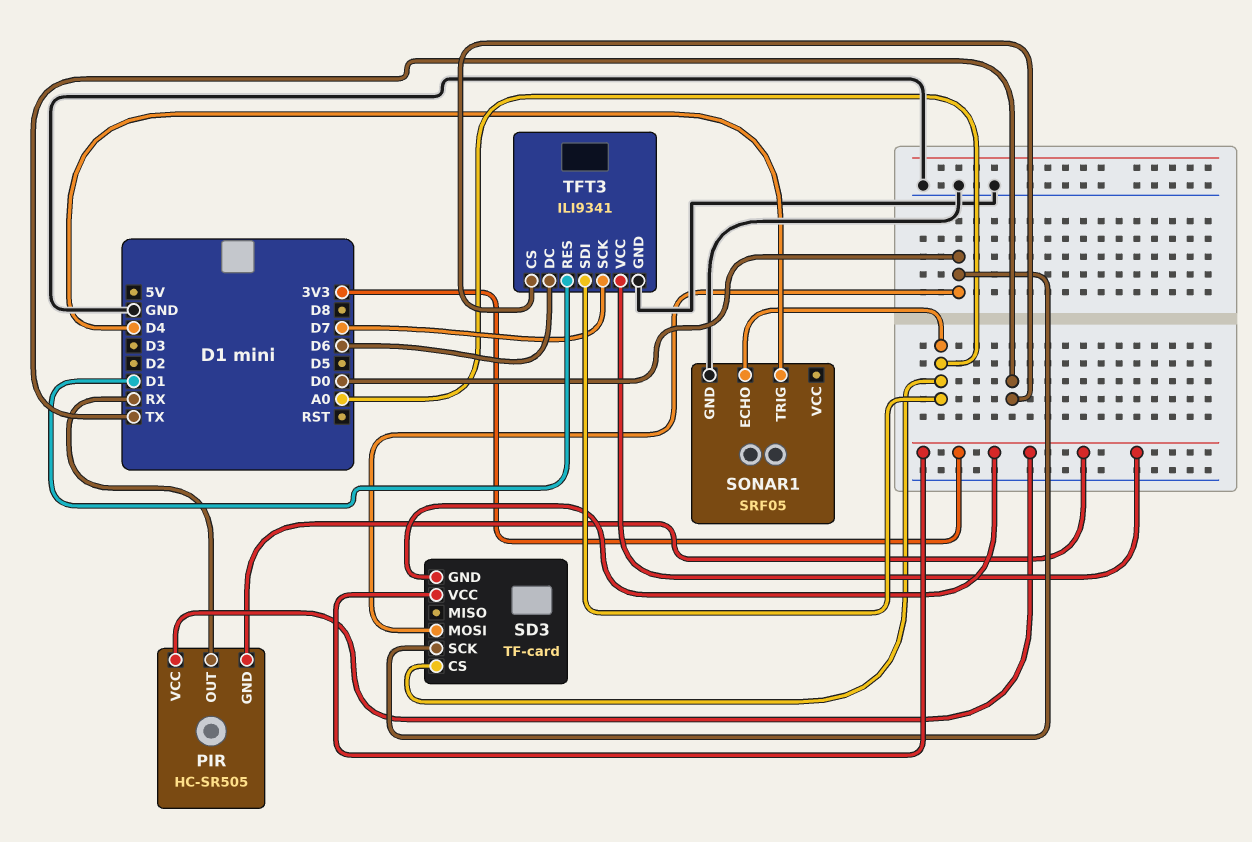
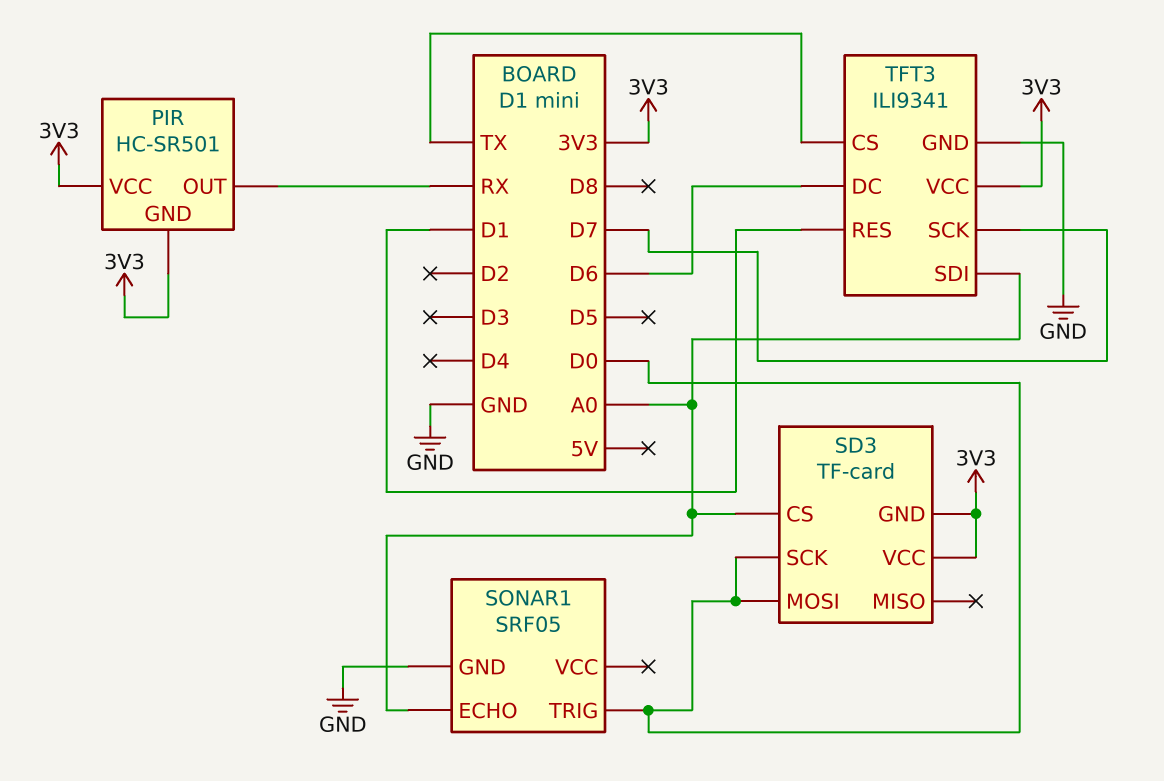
PIR: HC-SR505 -> HC-SR501
SONAR1 pin TRIG: D4 -> D0

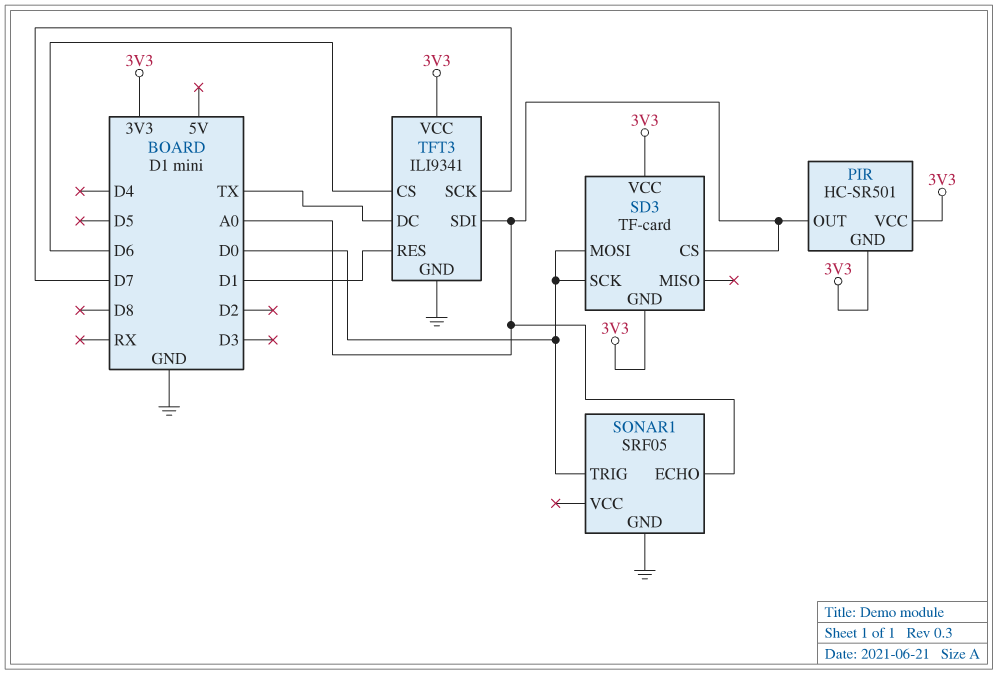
PIR pin OUT: RX -> A0
TFT3 pin CS: TX -> D6
TFT3 pin DC: D6 -> TX

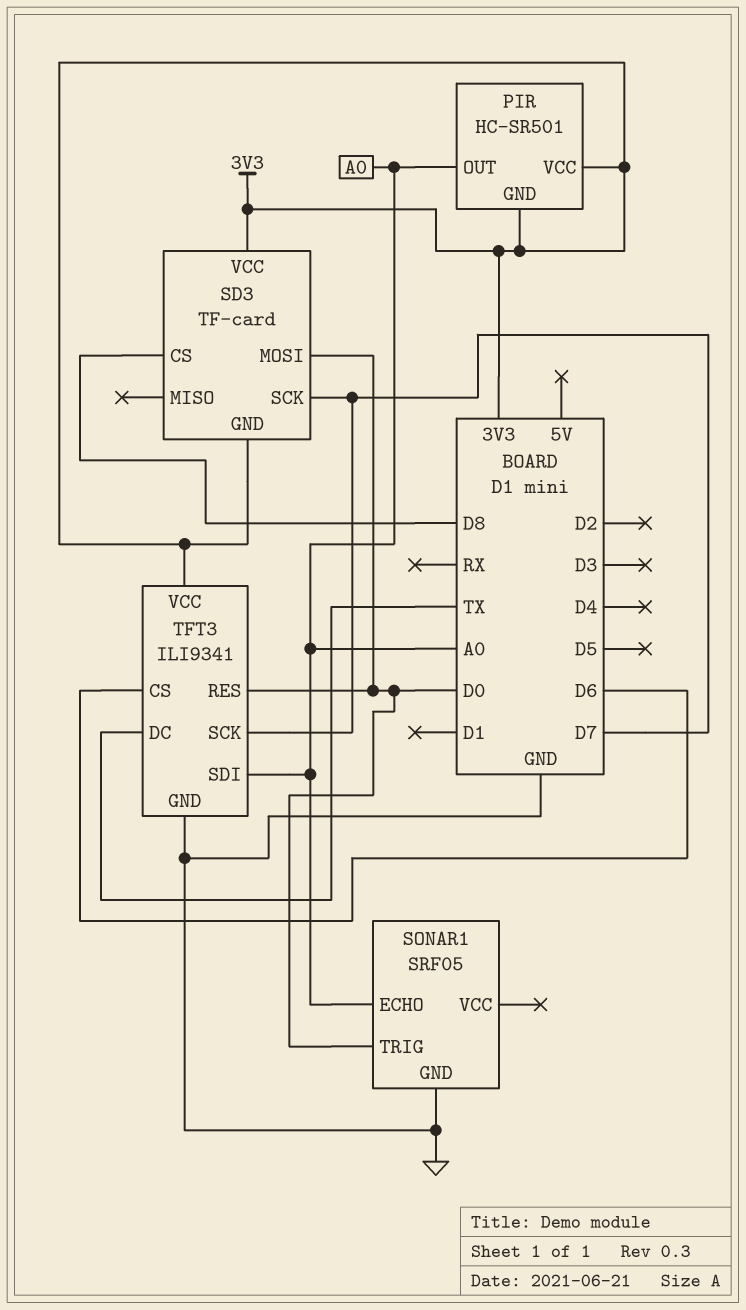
SD3 pin CS: A0 -> D8
SD3 pin SCK: D0 -> D7
TFT3 pin RES: D1 -> D0

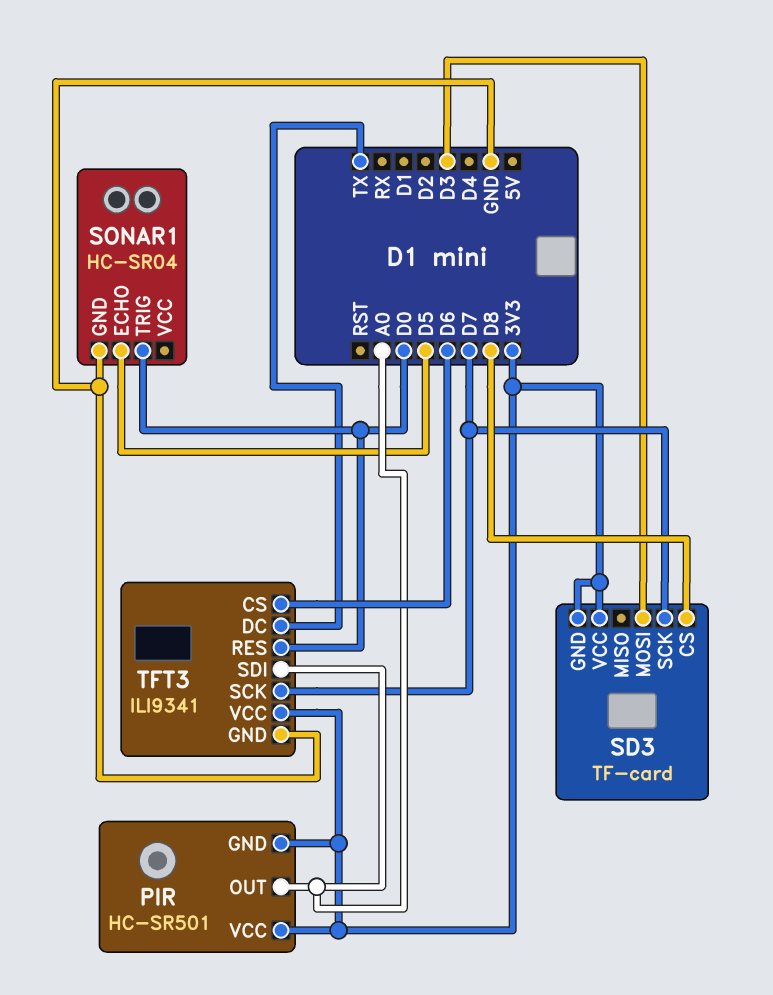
SD3 pin MOSI: D0 -> D3
SONAR1: SRF05 -> HC-SR04
SONAR1 pin ECHO: A0 -> D5

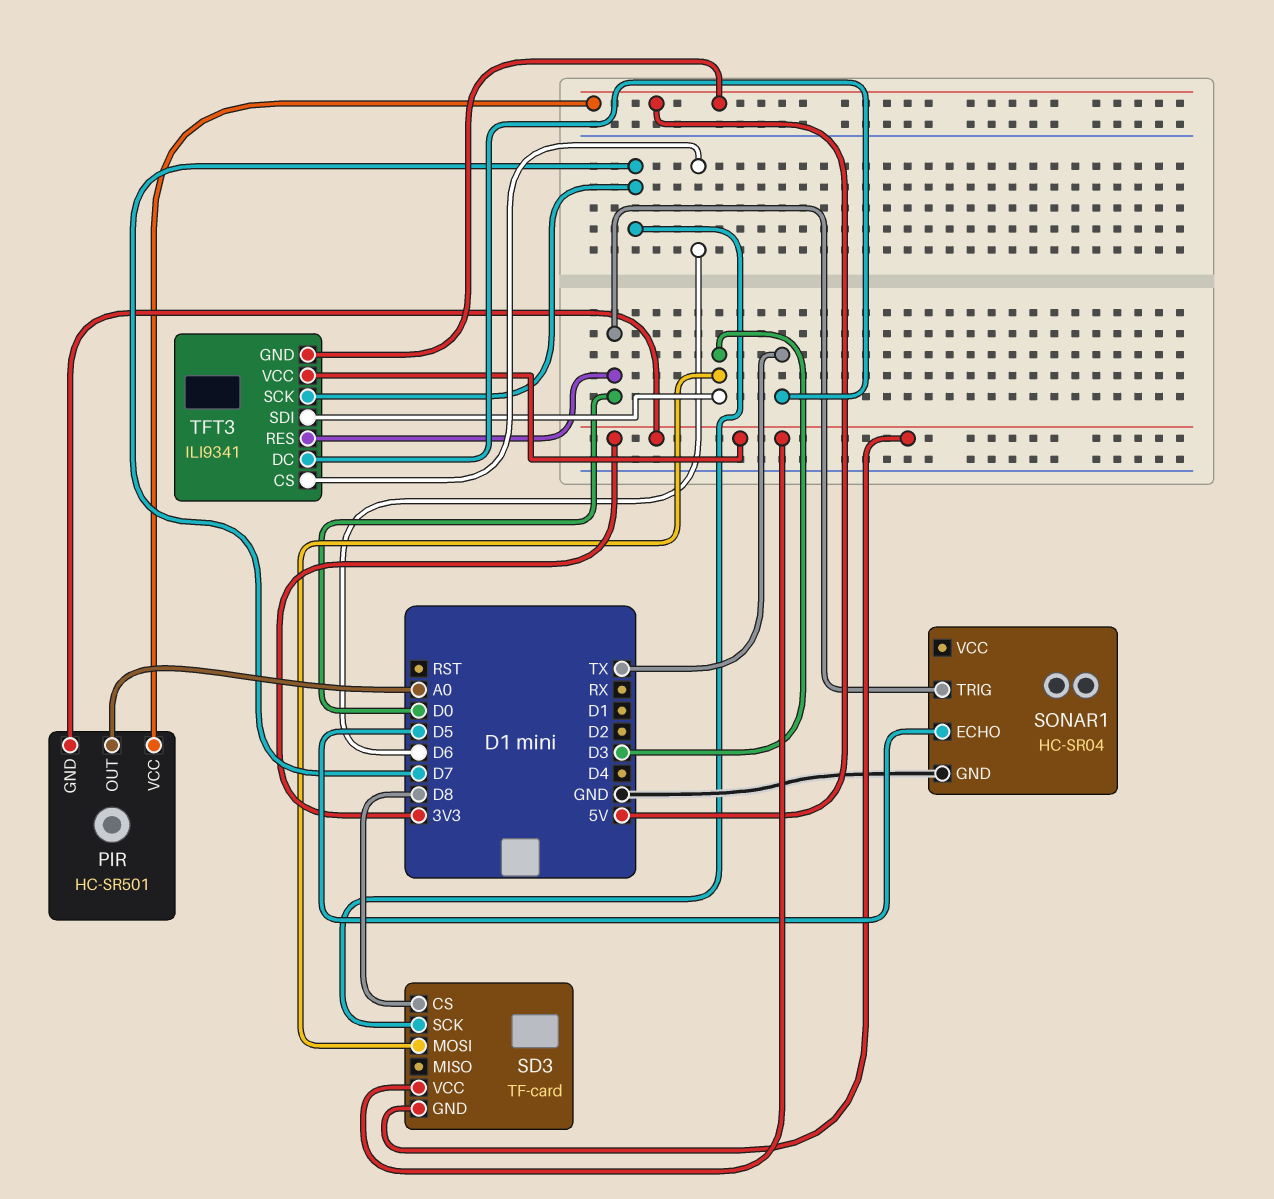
PIR pin VCC: 3V3 -> 5V
TFT3 pin GND: GND -> 5V
TFT3 pin SDI: A0 -> D3

